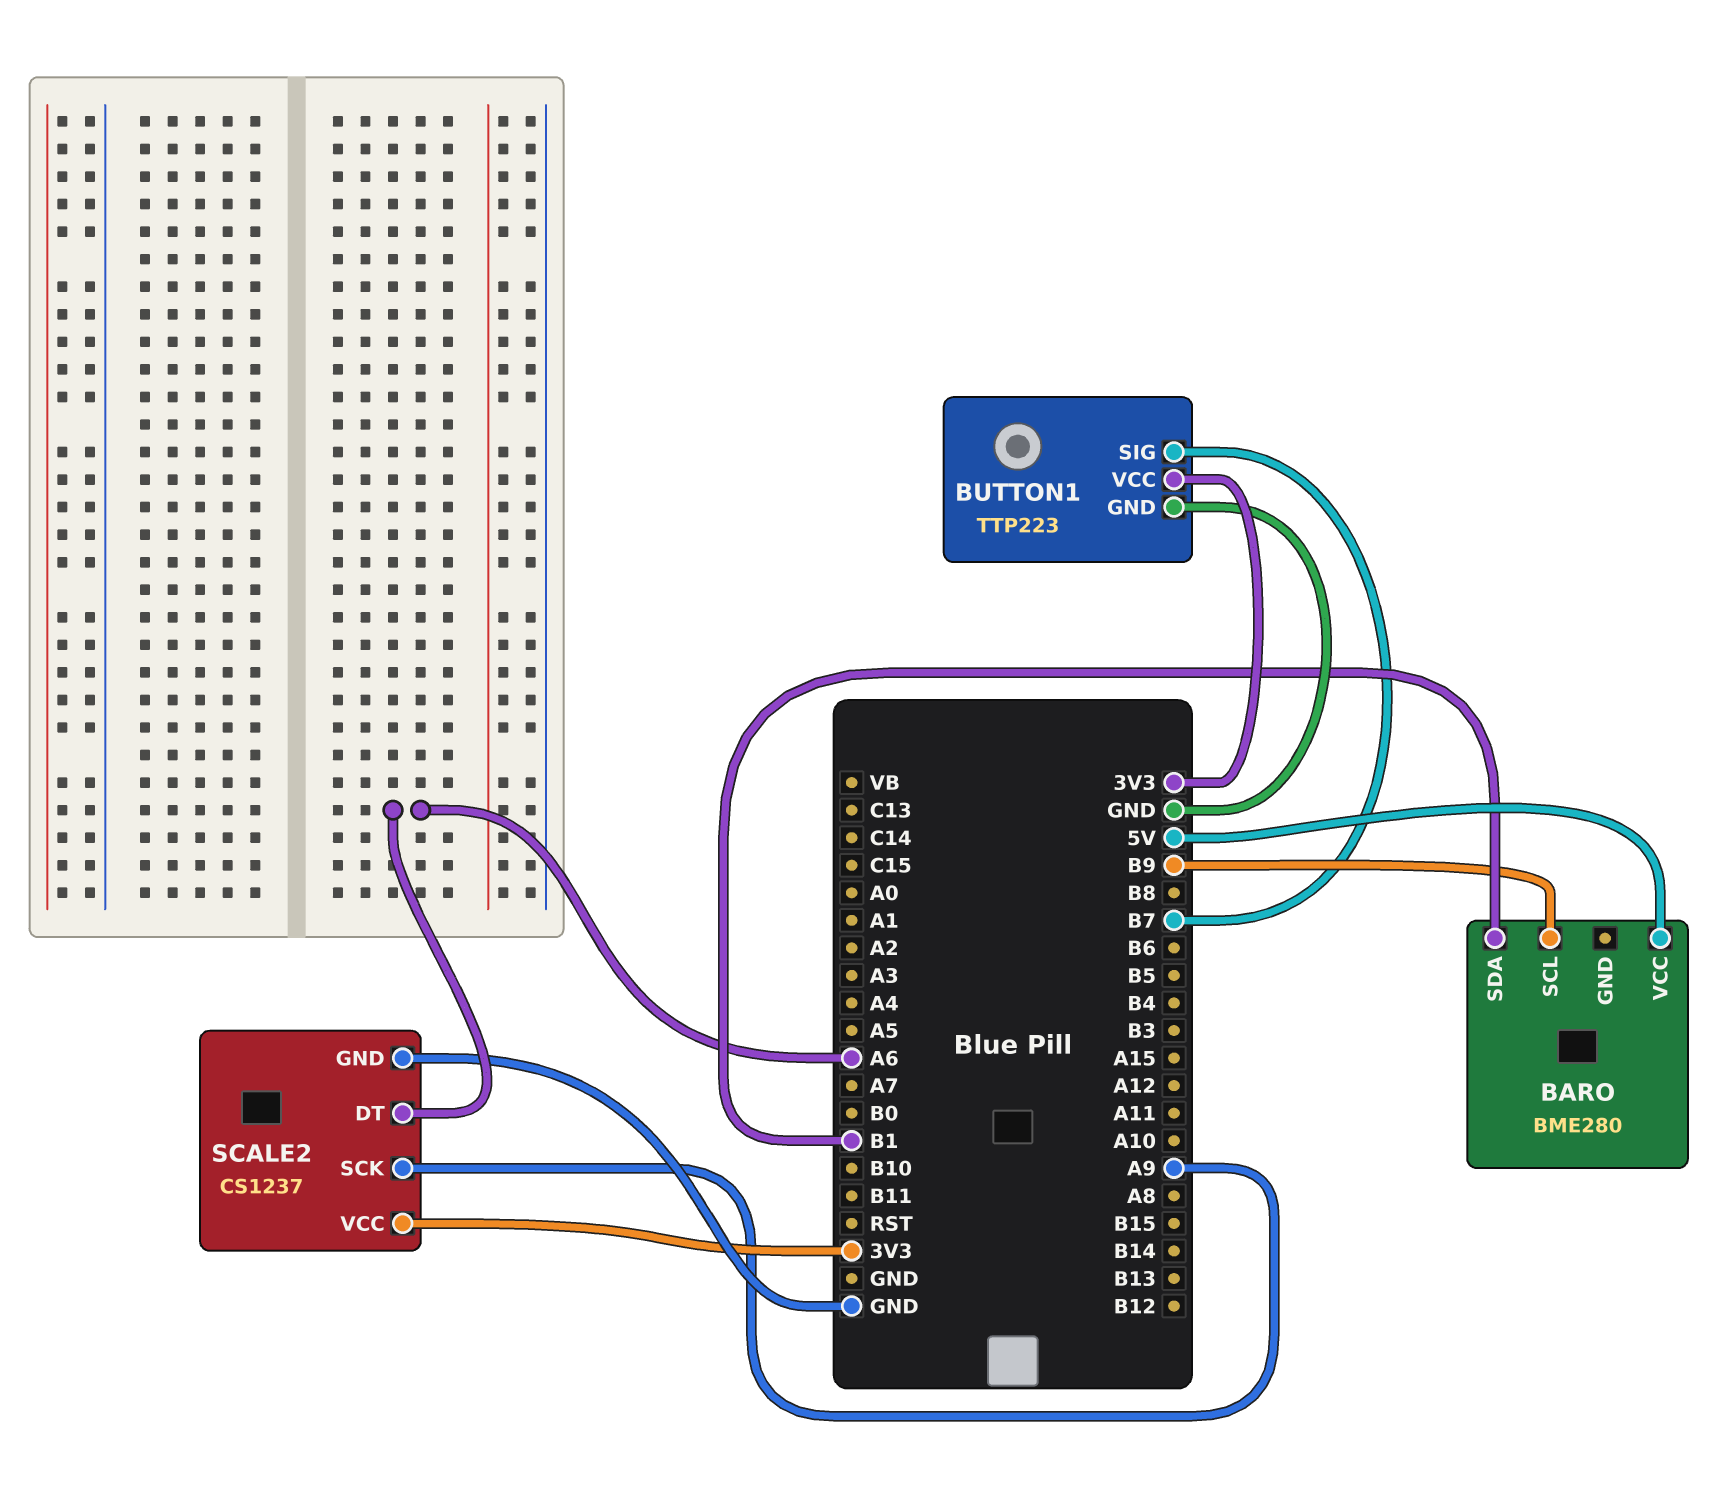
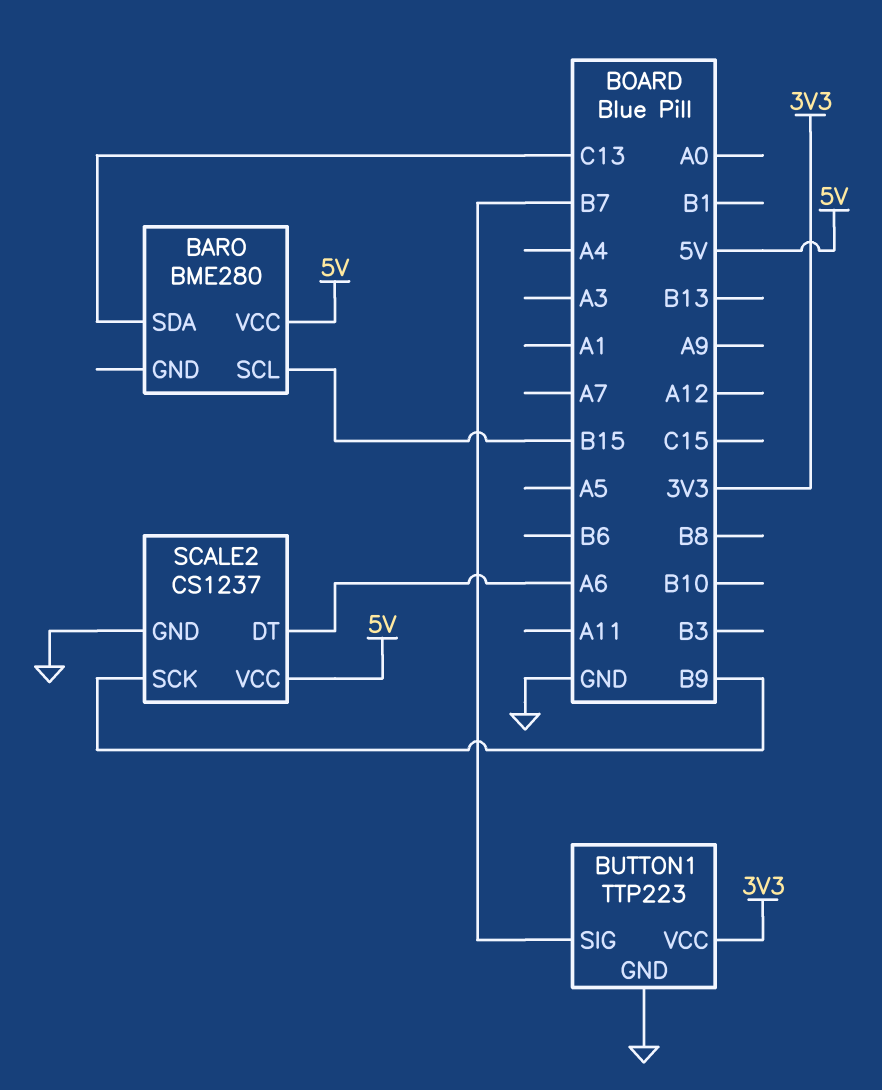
BARO pin SCL: B9 -> B15
BARO pin SDA: B1 -> C13
SCALE2 pin SCK: A9 -> B9
SCALE2 pin VCC: 3V3 -> 5V

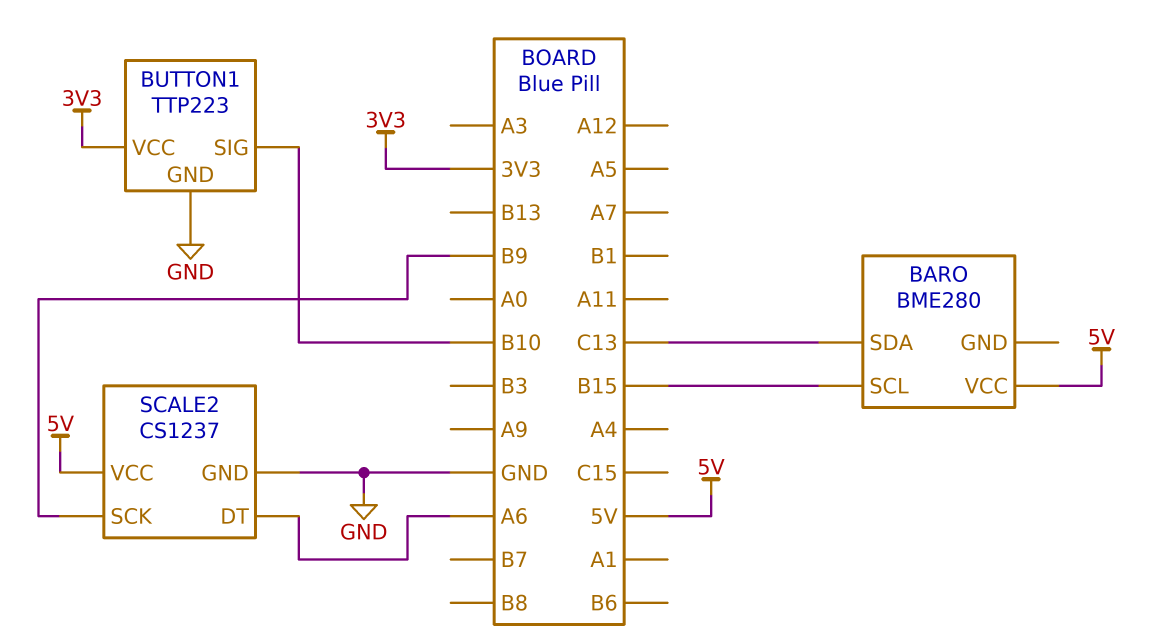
BUTTON1 pin SIG: B7 -> B10

